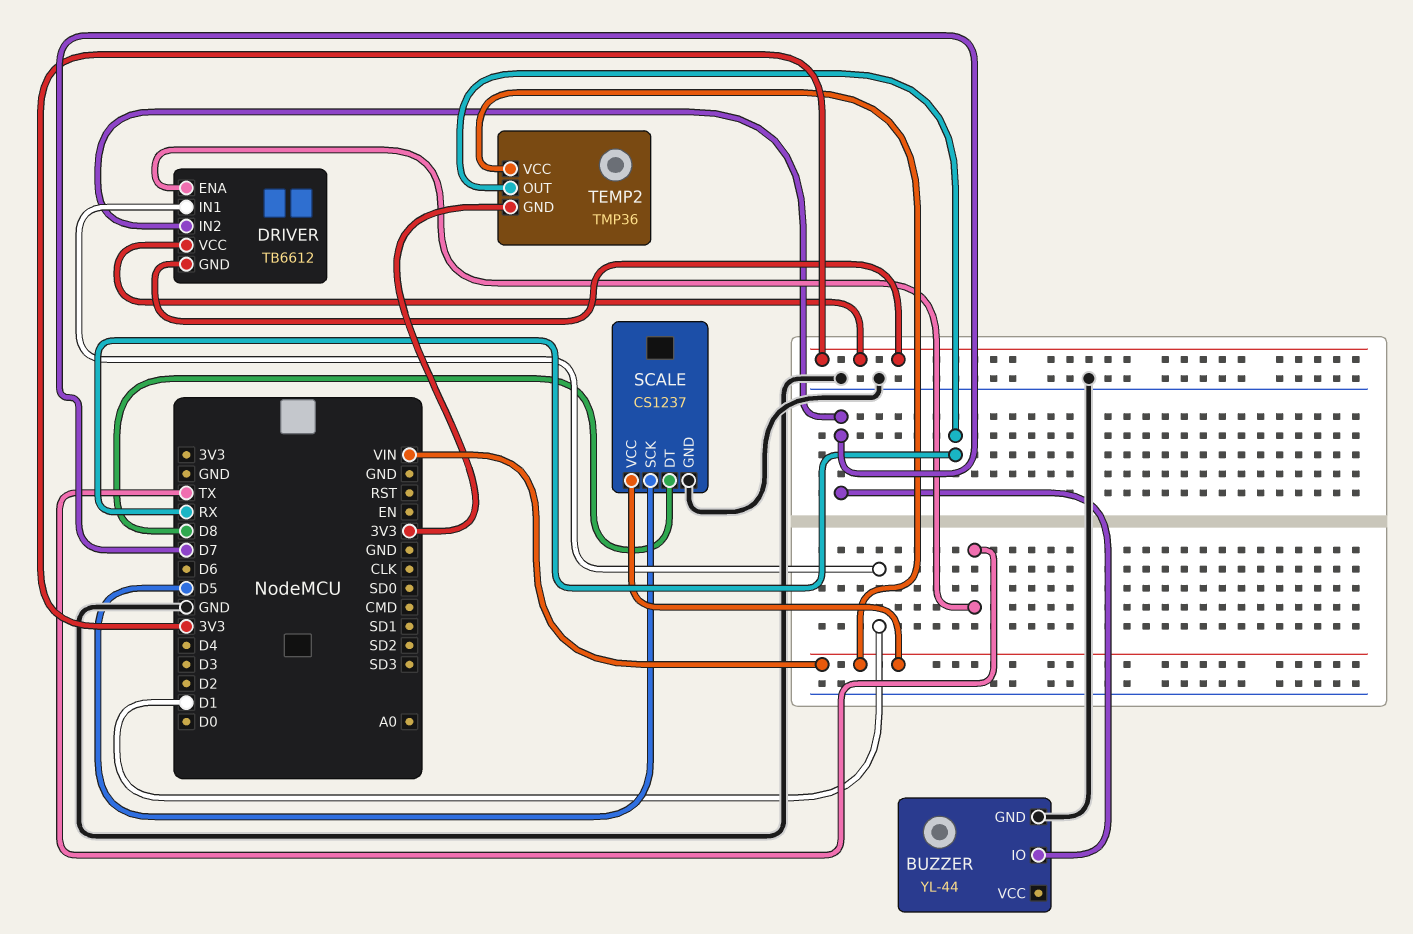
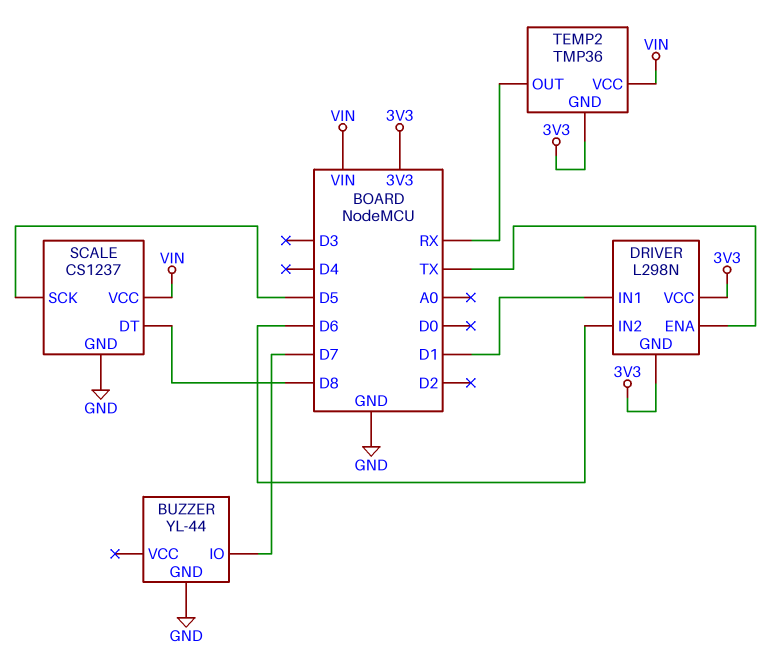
DRIVER: TB6612 -> L298N
DRIVER pin IN2: D7 -> D6

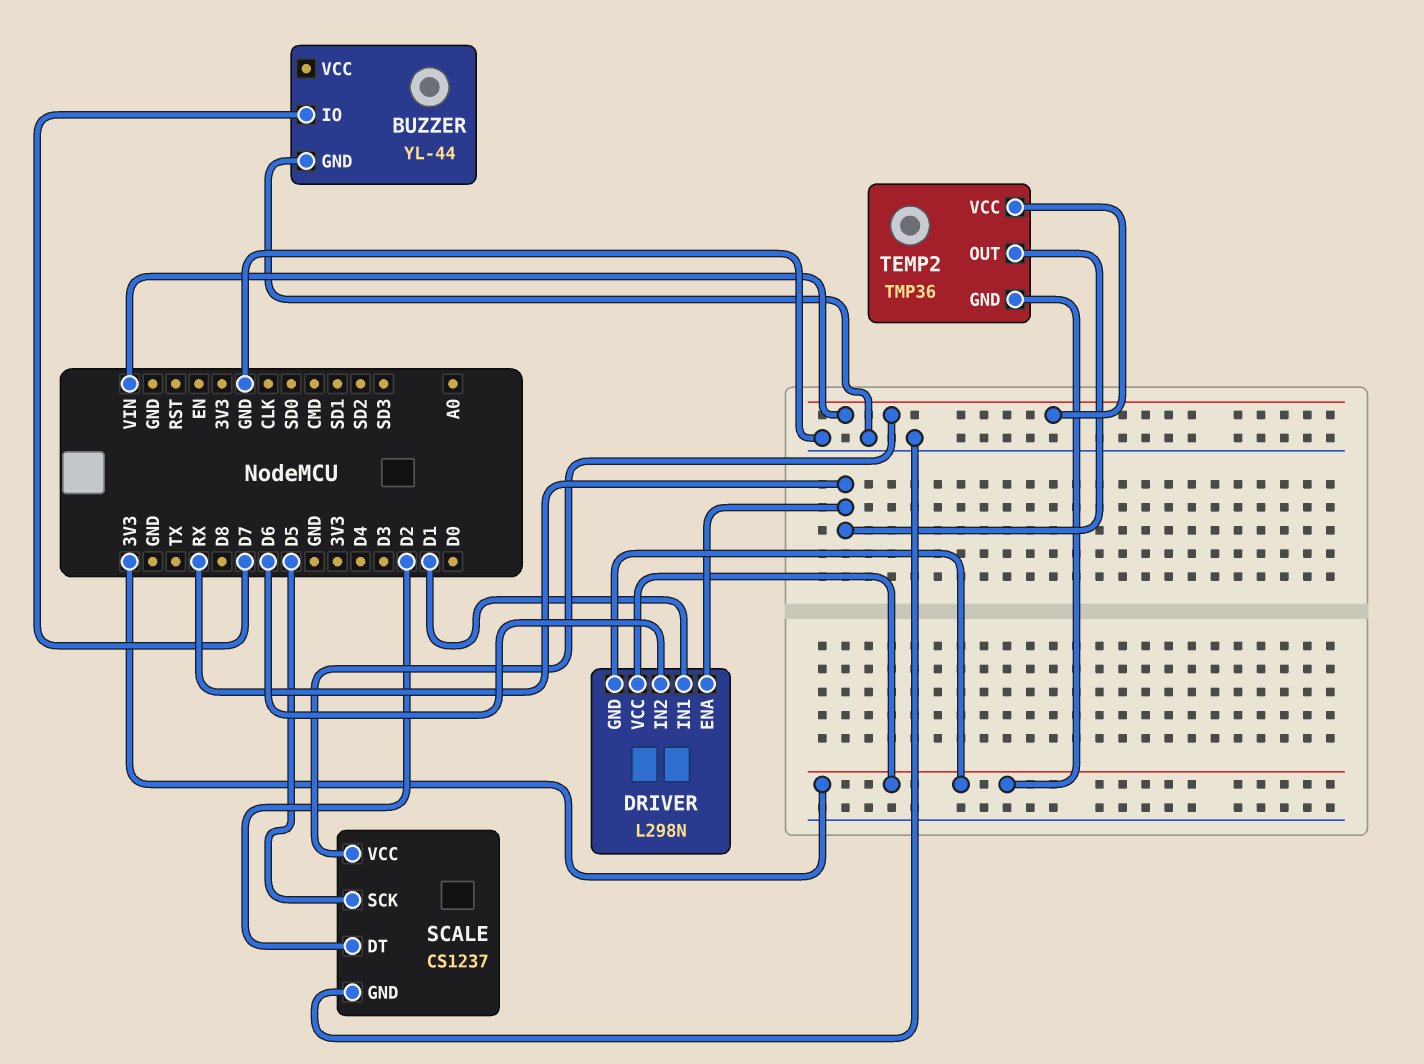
DRIVER pin ENA: TX -> RX
SCALE pin DT: D8 -> D2

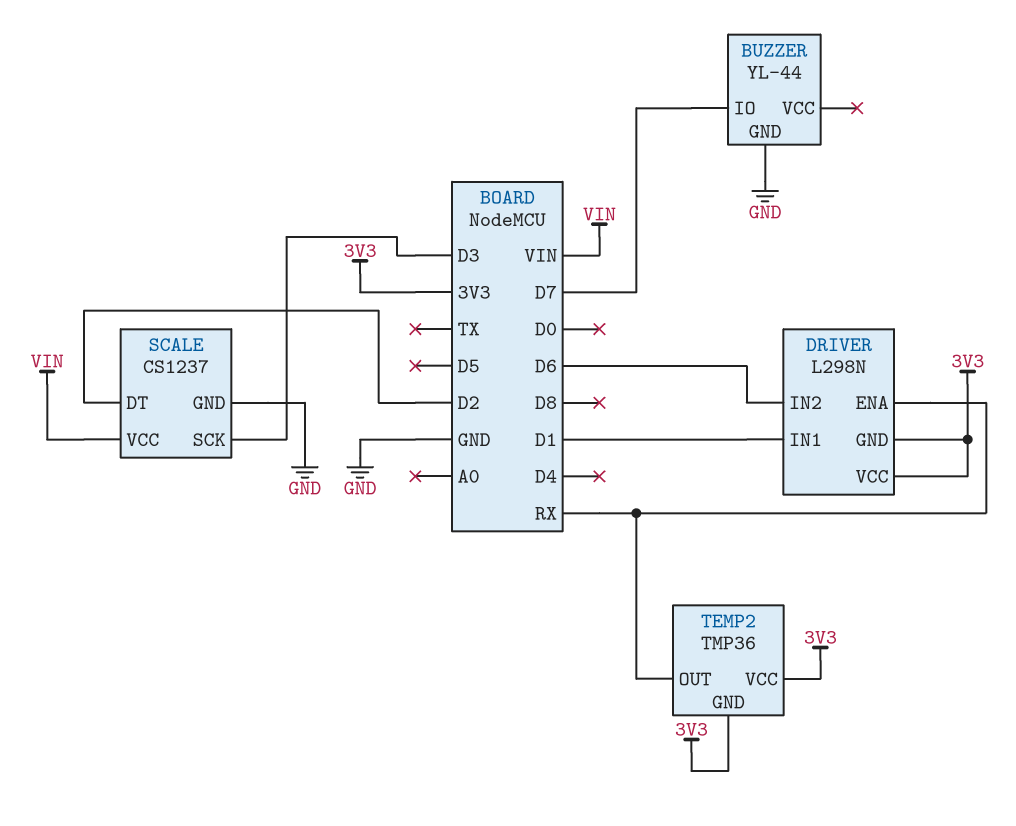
SCALE pin SCK: D5 -> D3
TEMP2 pin VCC: VIN -> 3V3

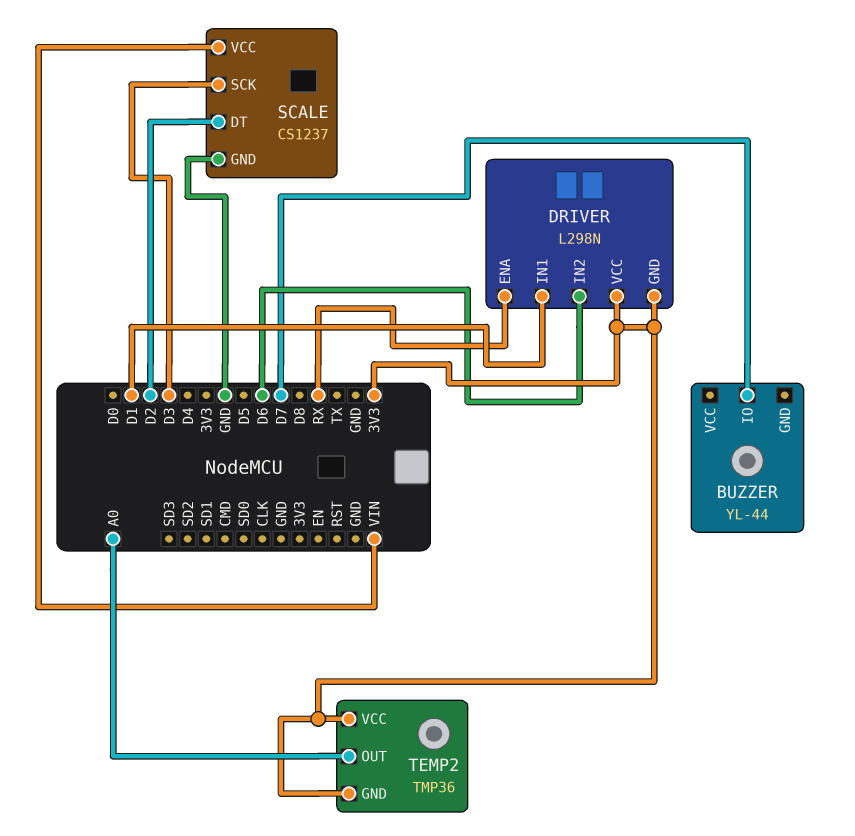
BUZZER pin GND: GND -> none
TEMP2 pin OUT: RX -> A0

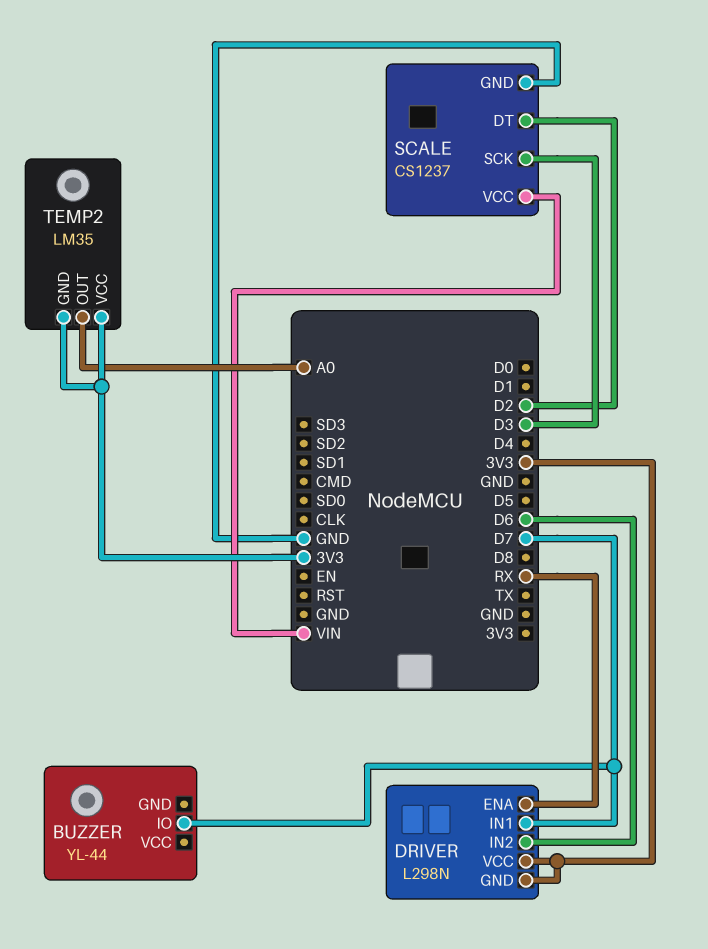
DRIVER pin IN1: D1 -> D7
TEMP2: TMP36 -> LM35

